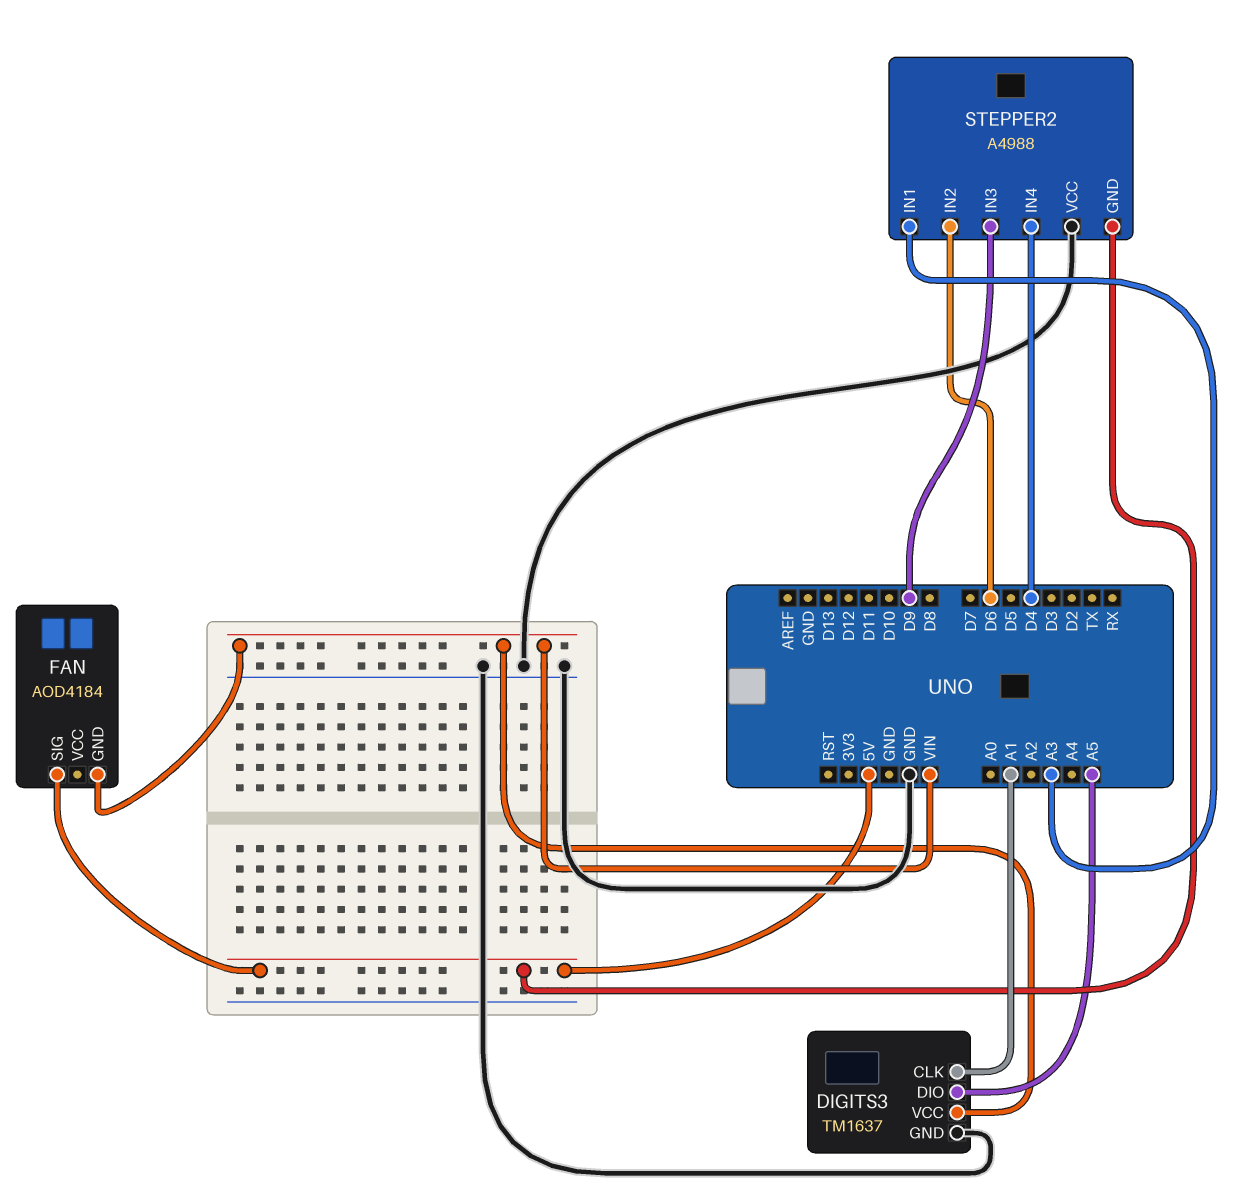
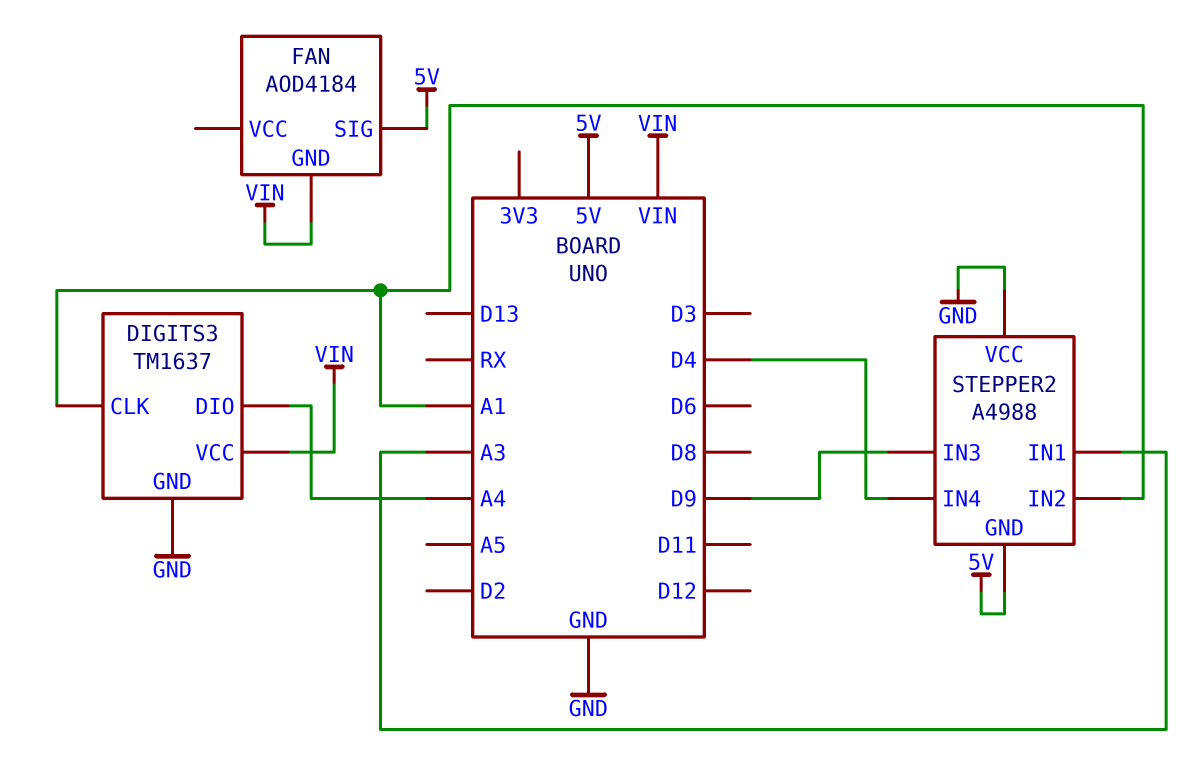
DIGITS3 pin DIO: A5 -> A4
STEPPER2 pin IN2: D6 -> A1

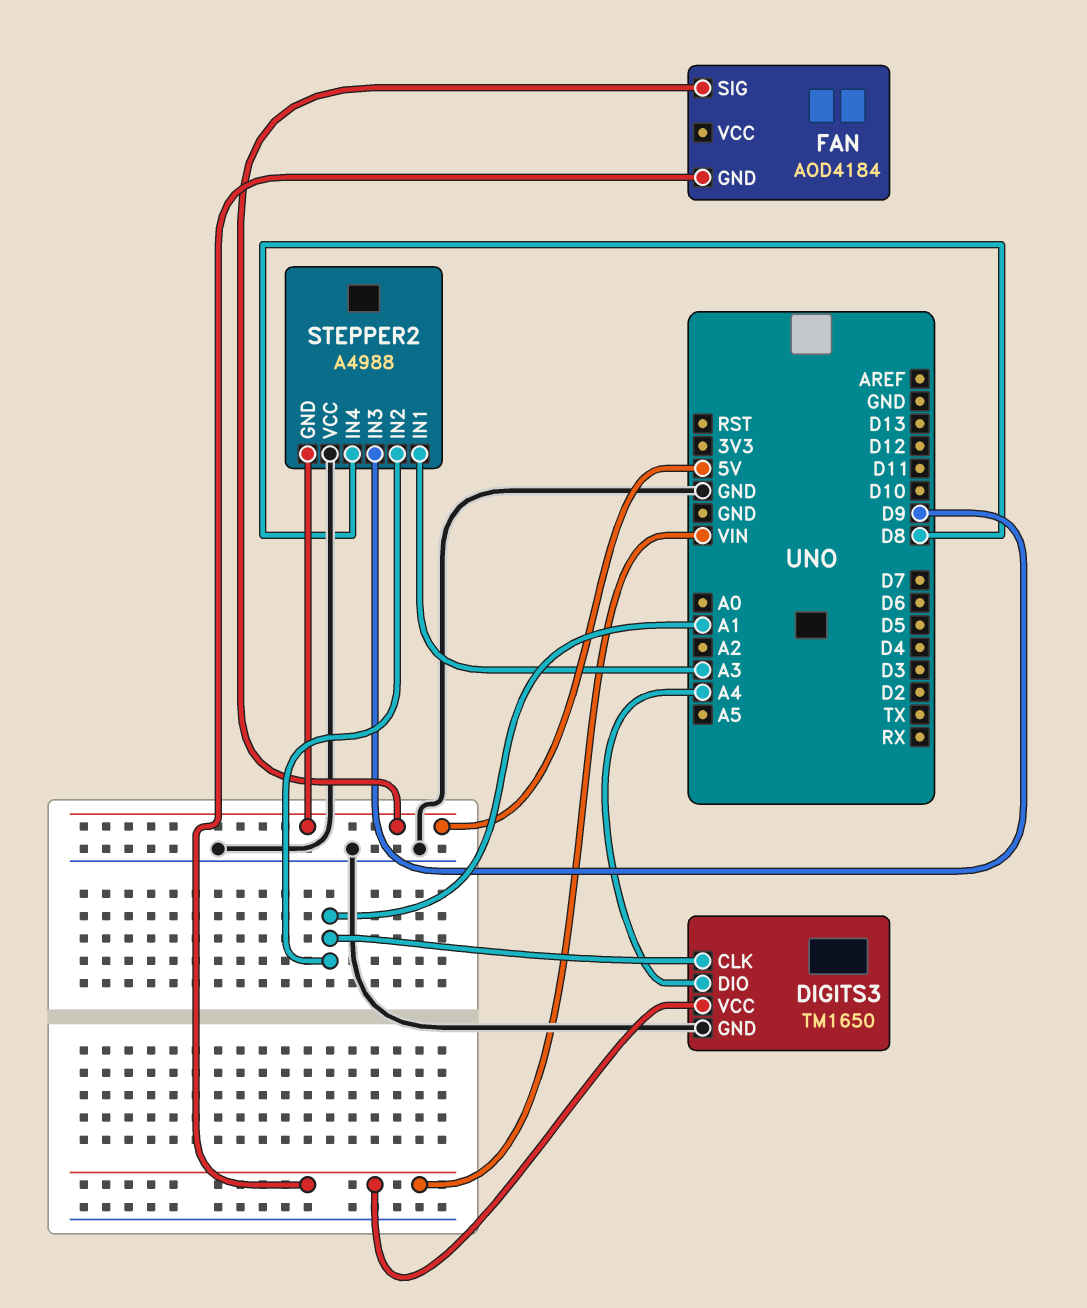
DIGITS3: TM1637 -> TM1650
STEPPER2 pin IN4: D4 -> D8

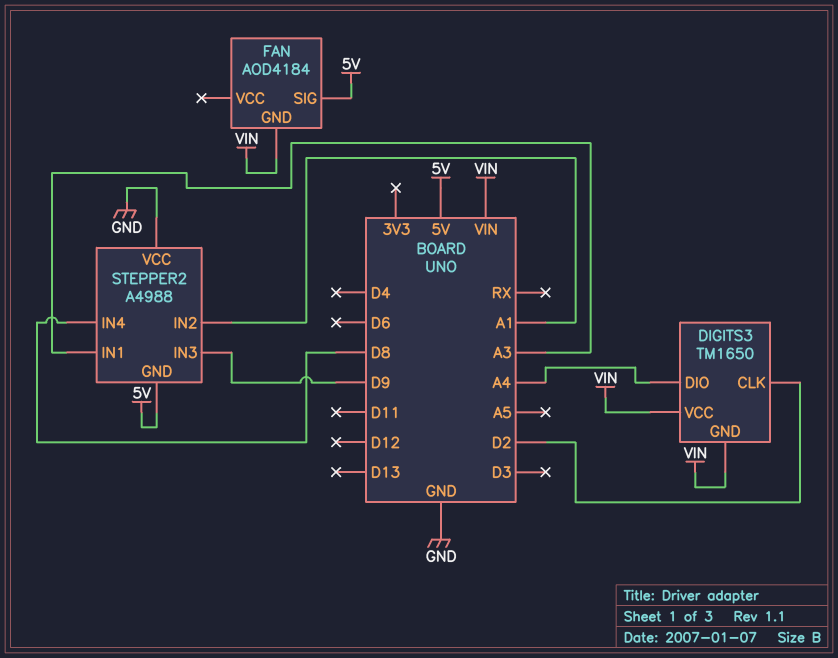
DIGITS3 pin CLK: A1 -> D2
DIGITS3 pin GND: GND -> VIN

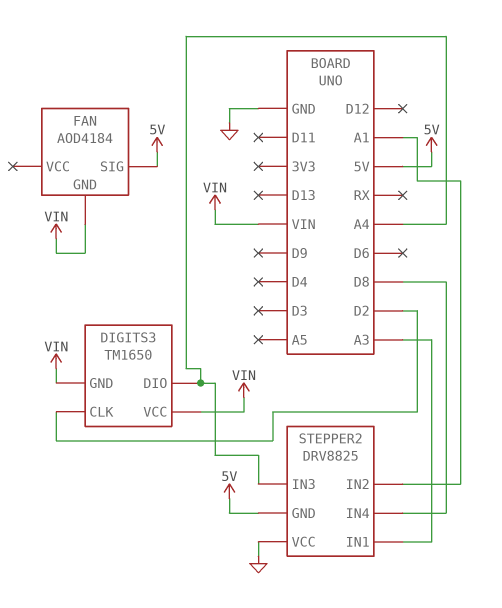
STEPPER2: A4988 -> DRV8825
STEPPER2 pin IN3: D9 -> A4

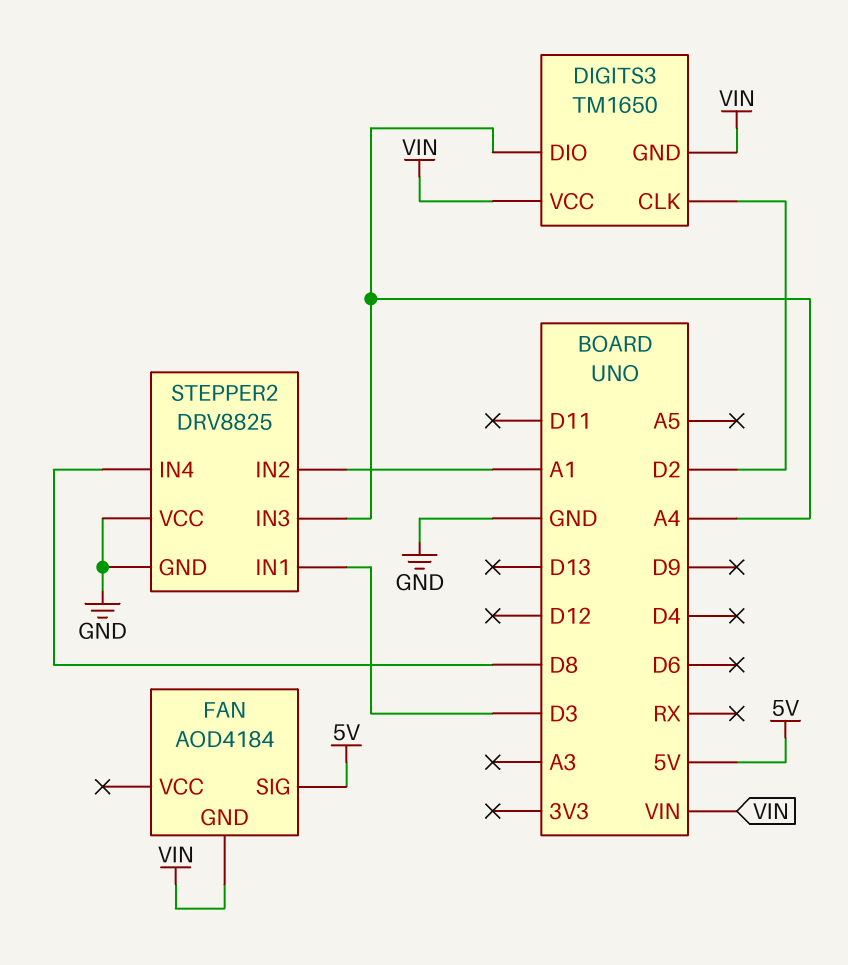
STEPPER2 pin GND: 5V -> GND
STEPPER2 pin IN1: A3 -> D3

